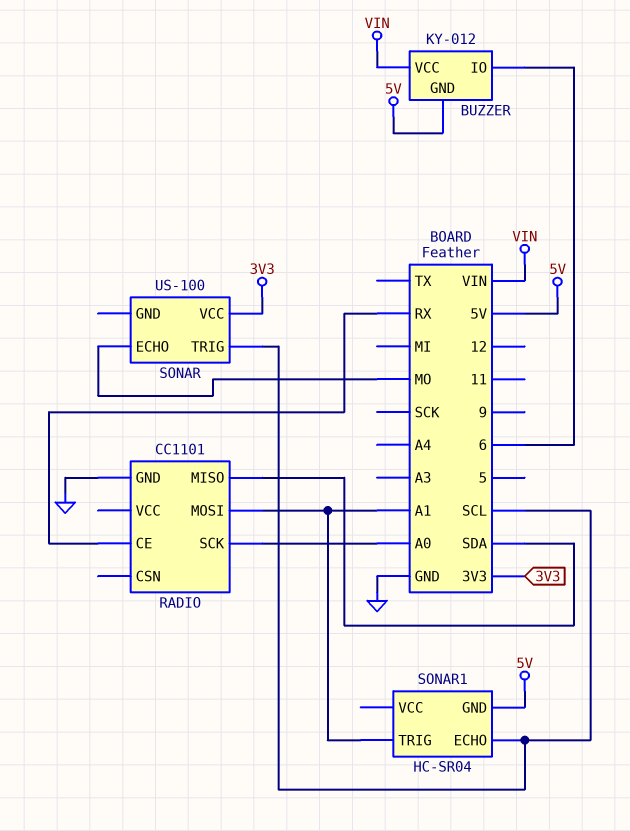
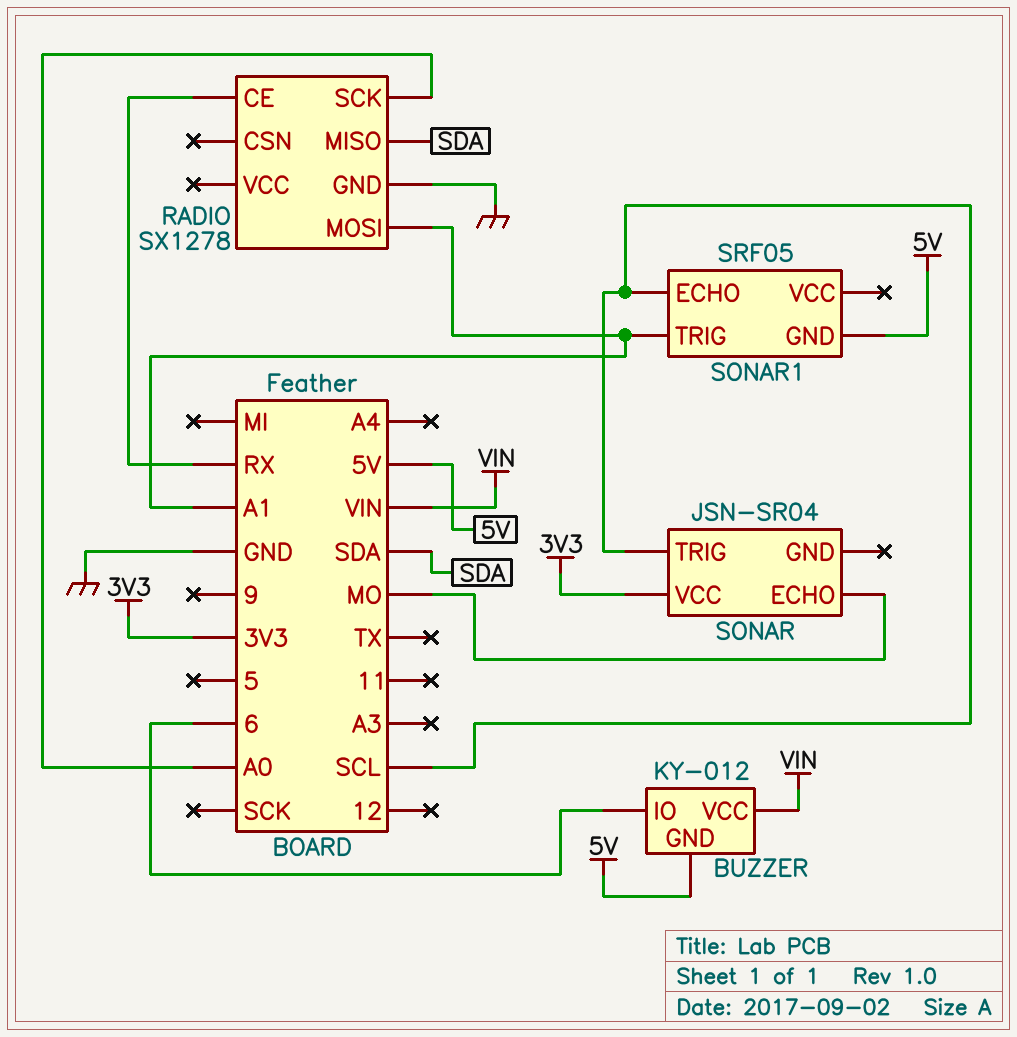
RADIO: CC1101 -> SX1278
SONAR: US-100 -> JSN-SR04
SONAR1: HC-SR04 -> SRF05

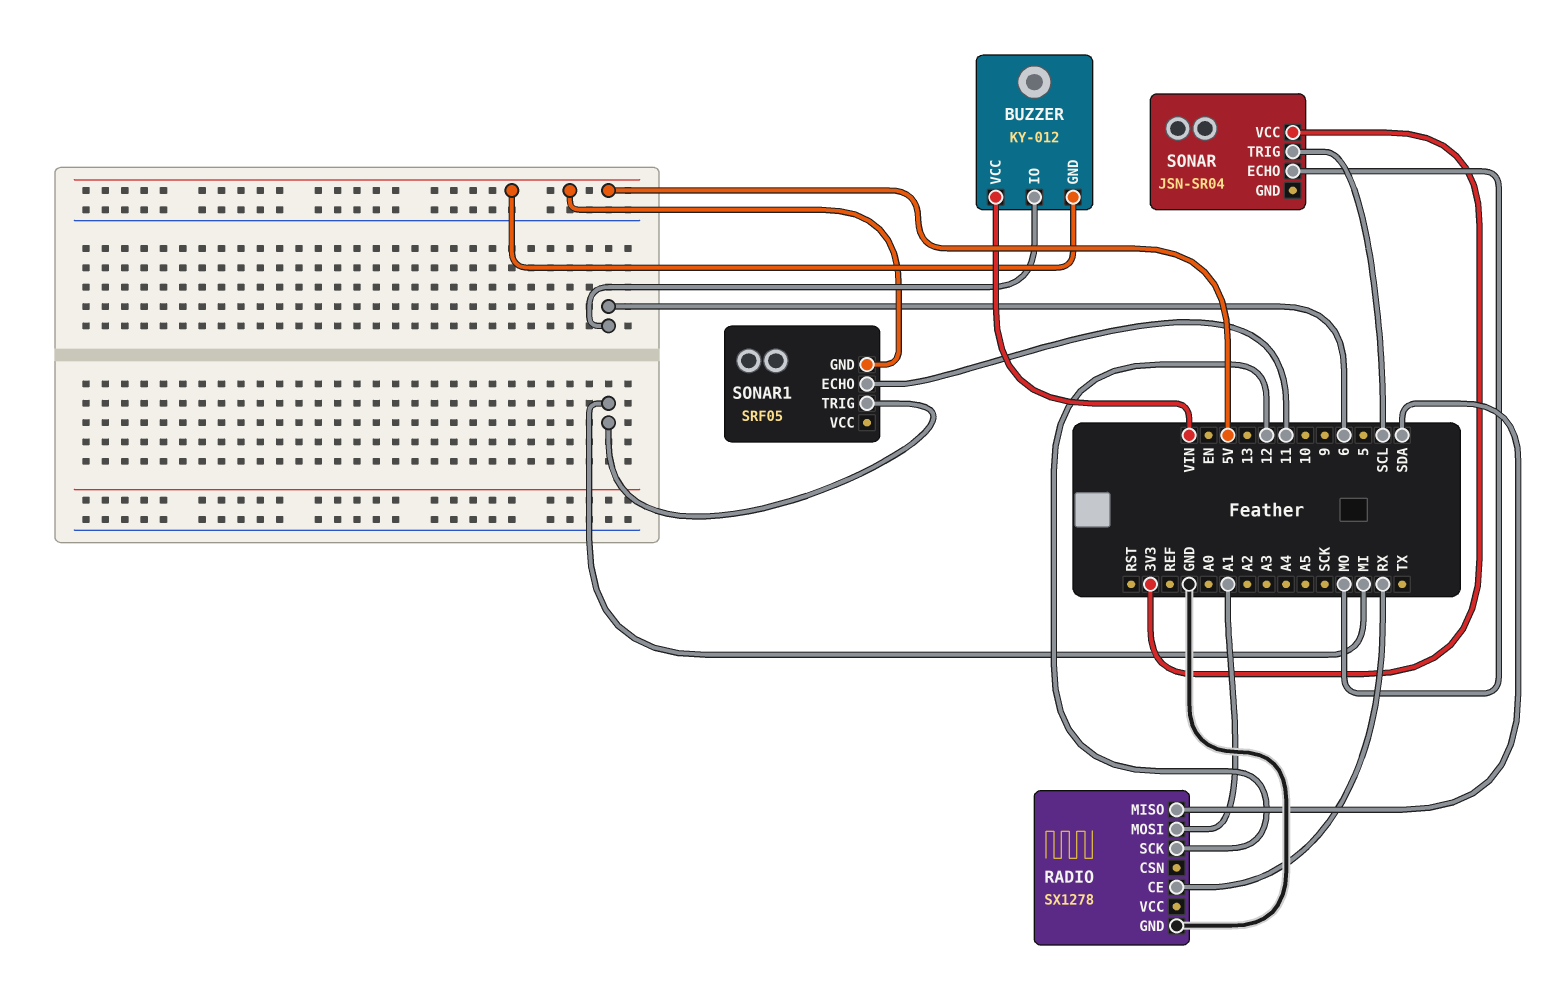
RADIO pin SCK: A0 -> 12
SONAR1 pin ECHO: SCL -> 11
SONAR1 pin TRIG: A1 -> MI

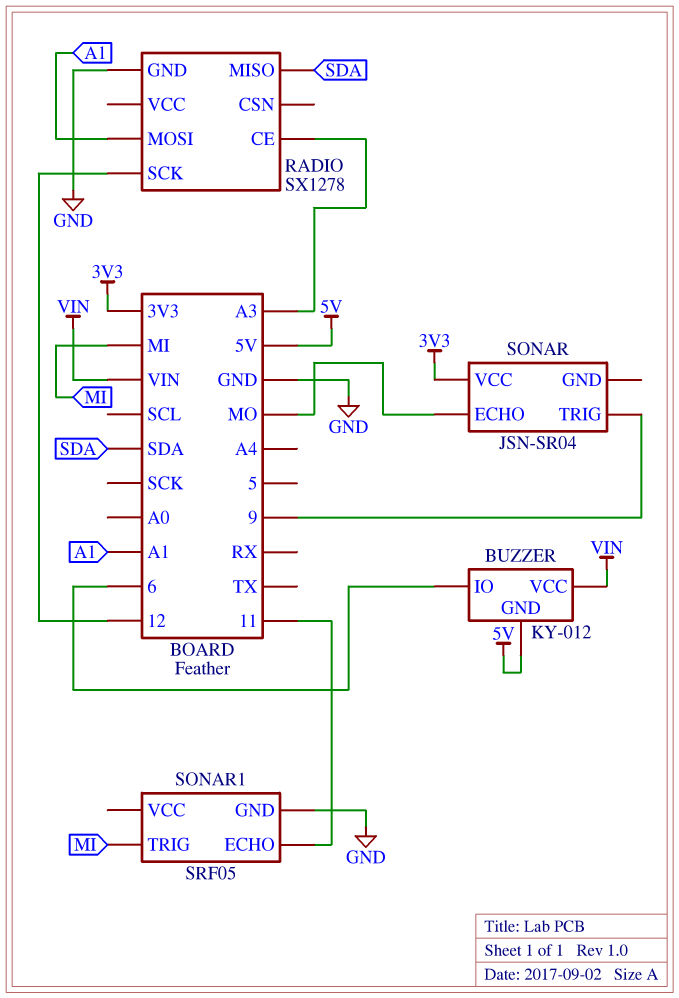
RADIO pin CE: RX -> A3
SONAR pin TRIG: SCL -> 9
SONAR1 pin GND: 5V -> GND

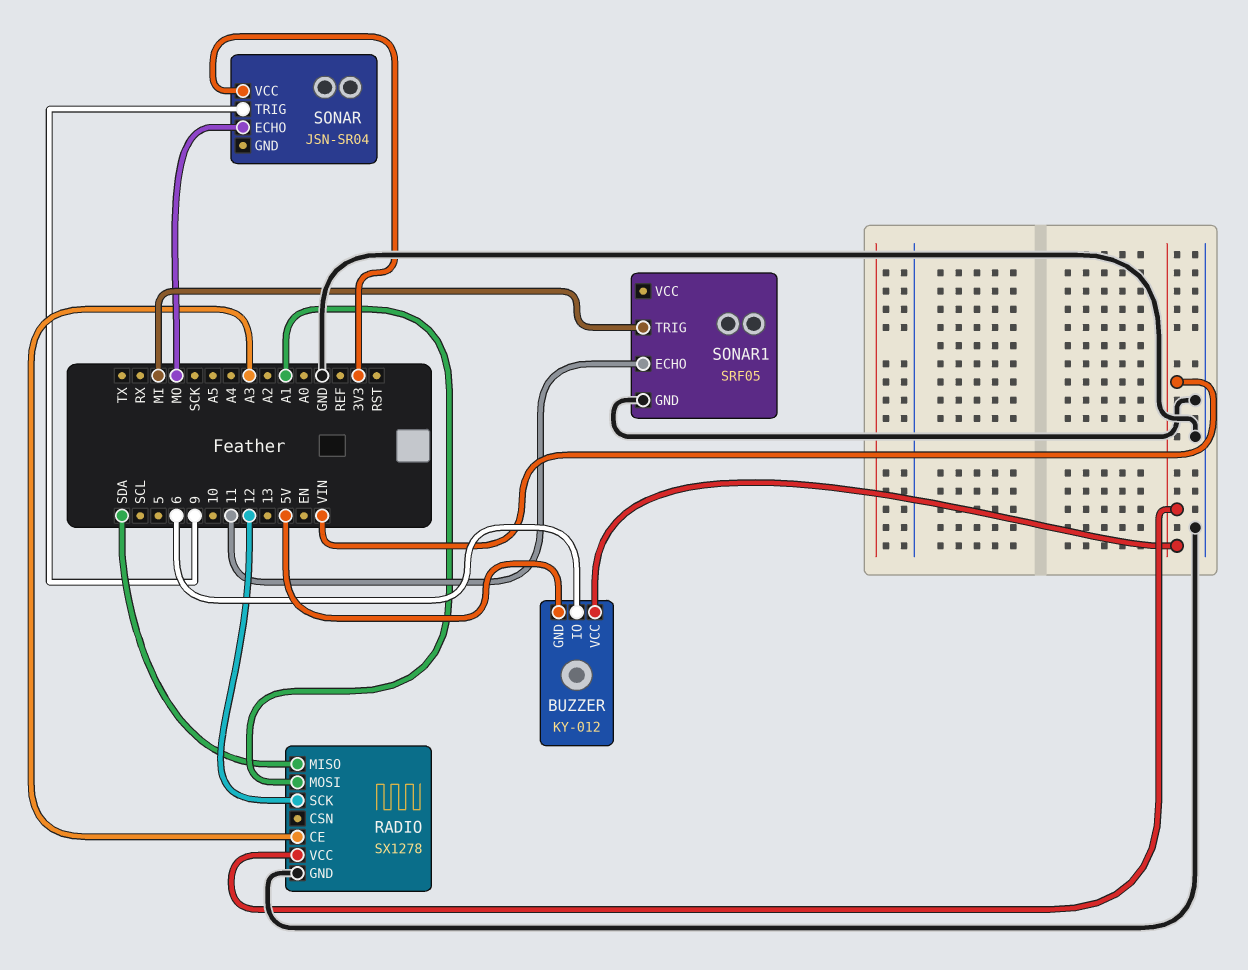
RADIO pin VCC: none -> VIN

